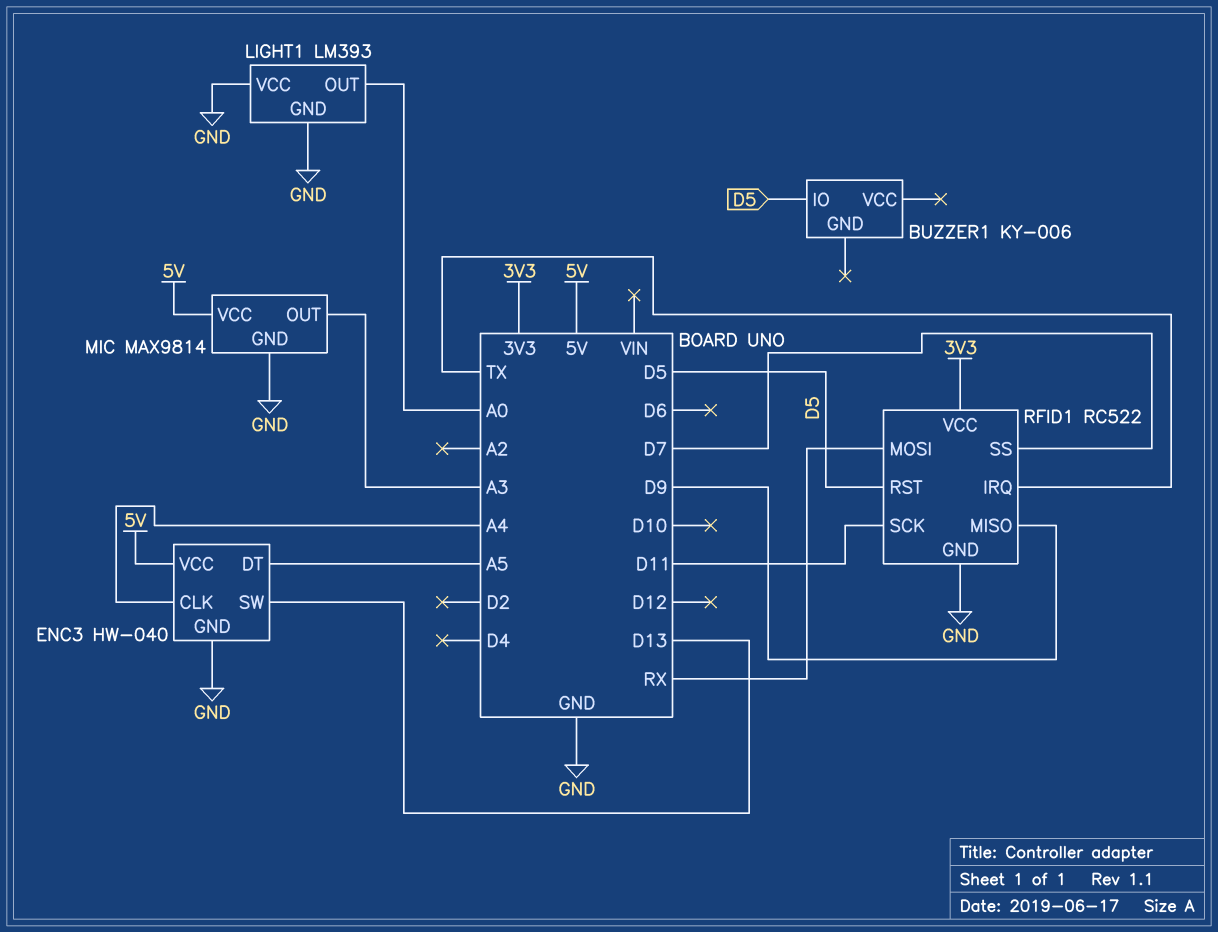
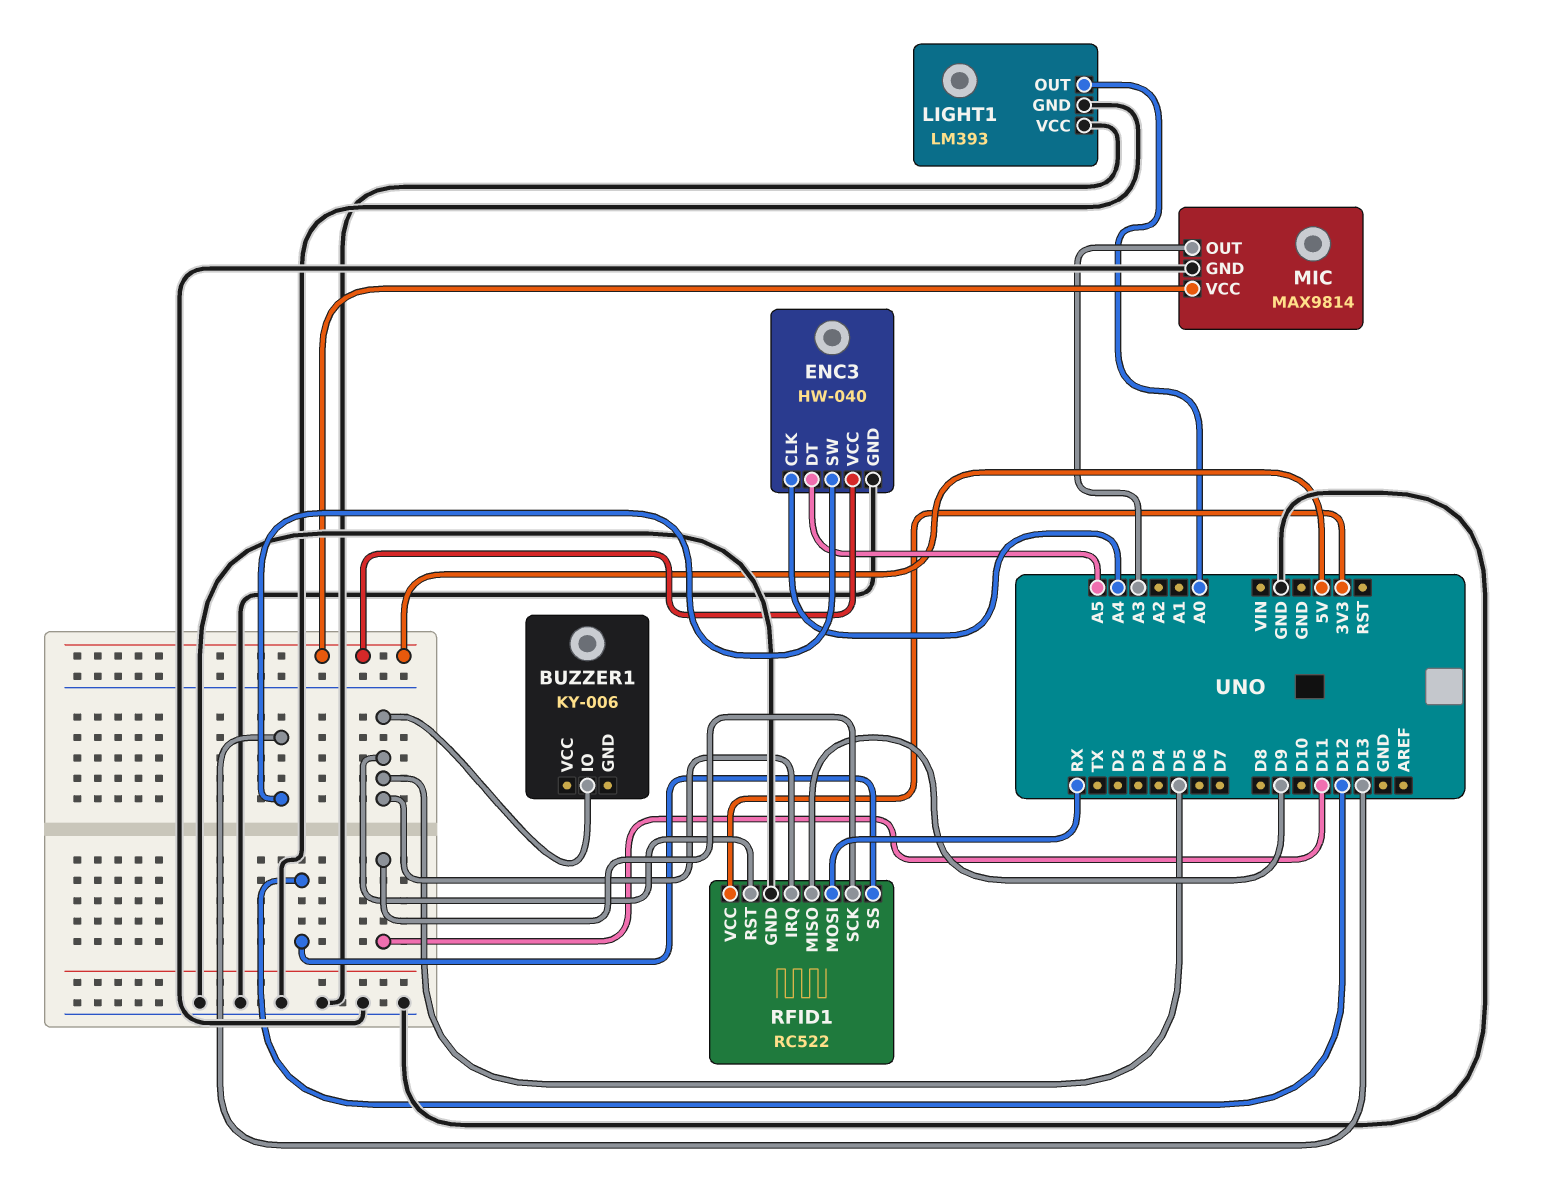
RFID1 pin IRQ: TX -> D5
RFID1 pin SS: D7 -> D12

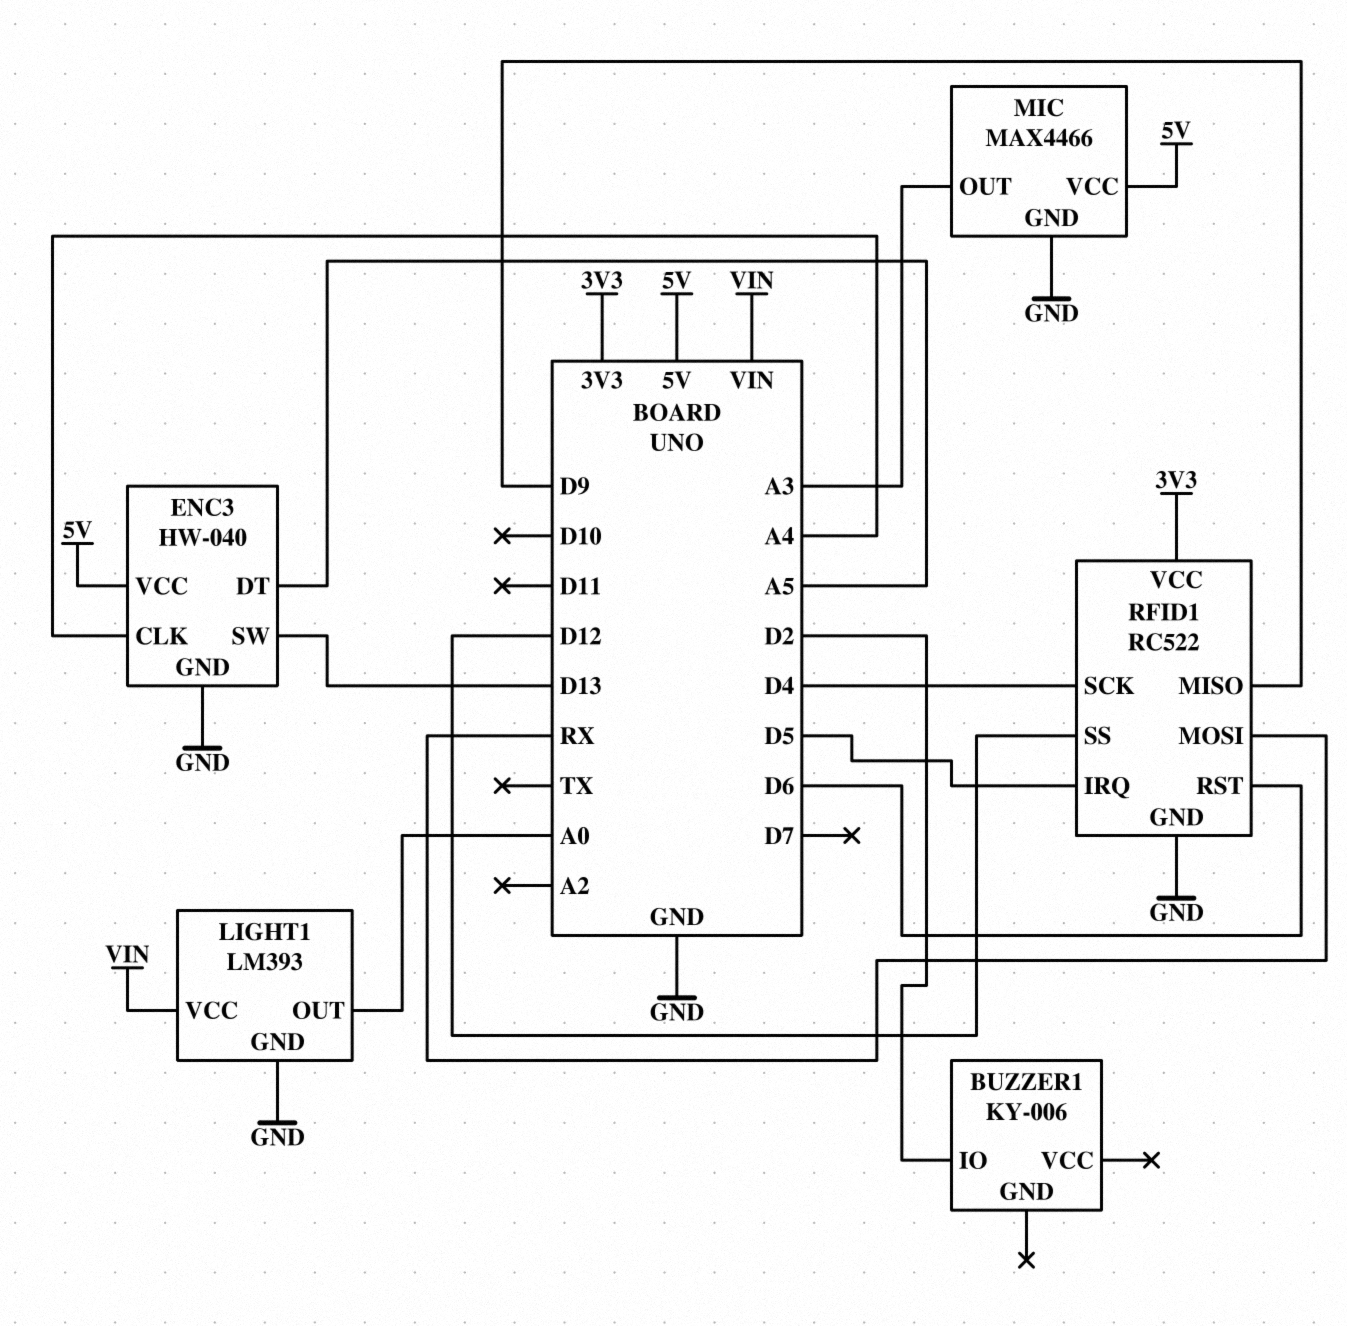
BUZZER1 pin IO: D5 -> D2
LIGHT1 pin VCC: GND -> VIN
MIC: MAX9814 -> MAX4466
RFID1 pin RST: D5 -> D6
RFID1 pin SCK: D11 -> D4

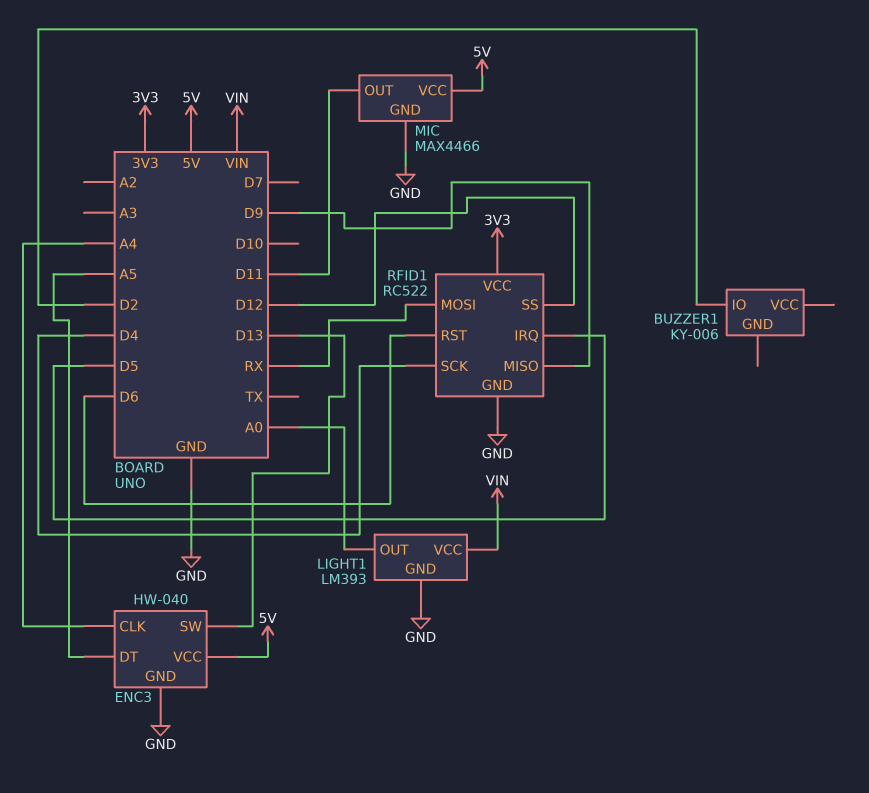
MIC pin OUT: A3 -> D11

